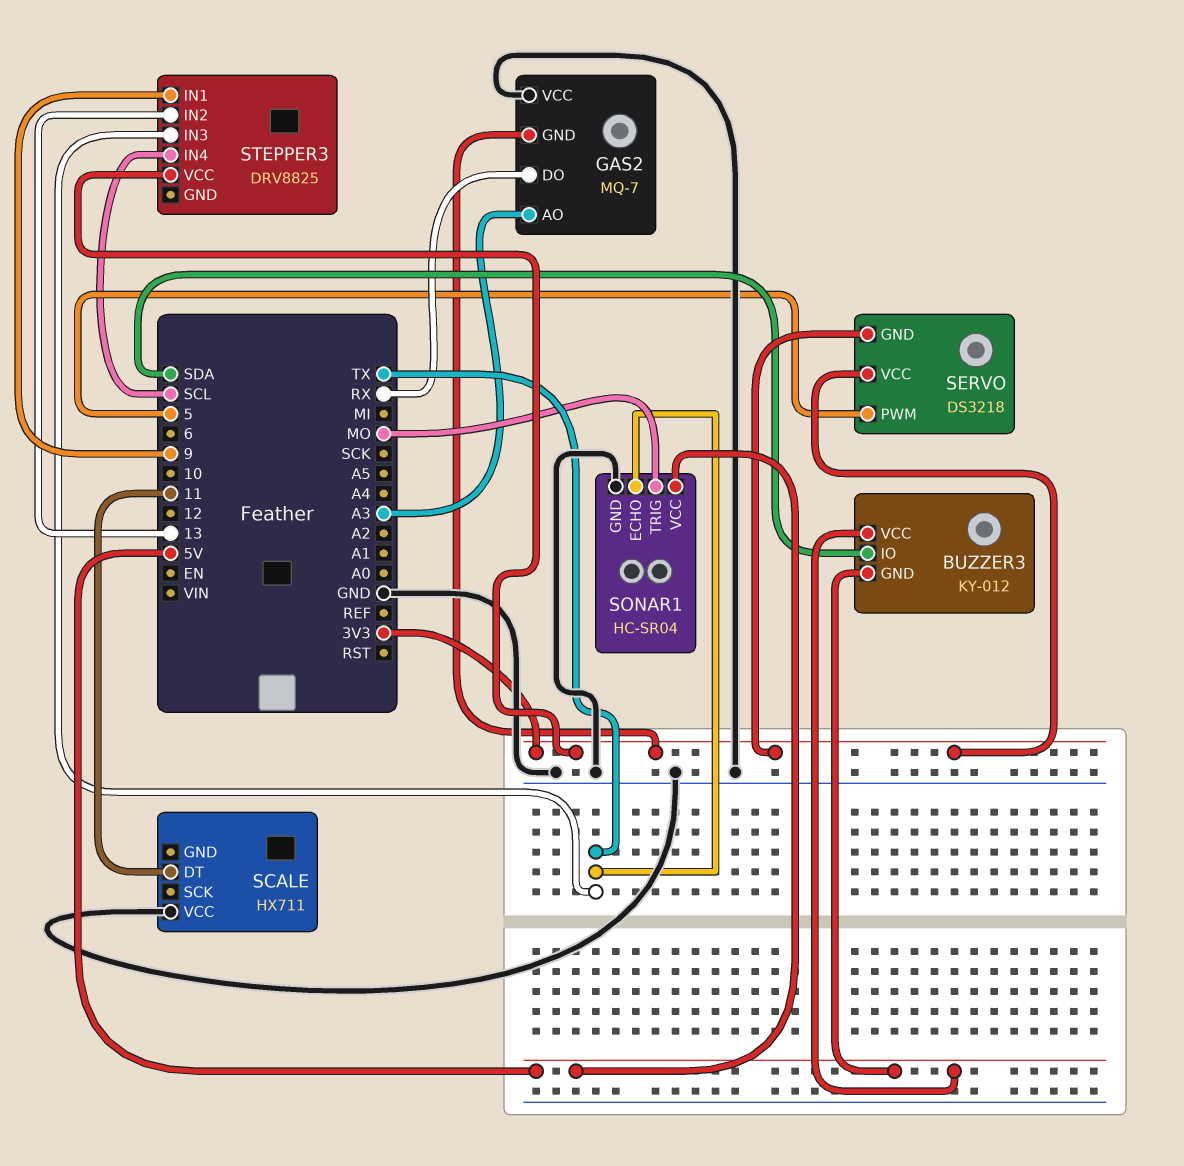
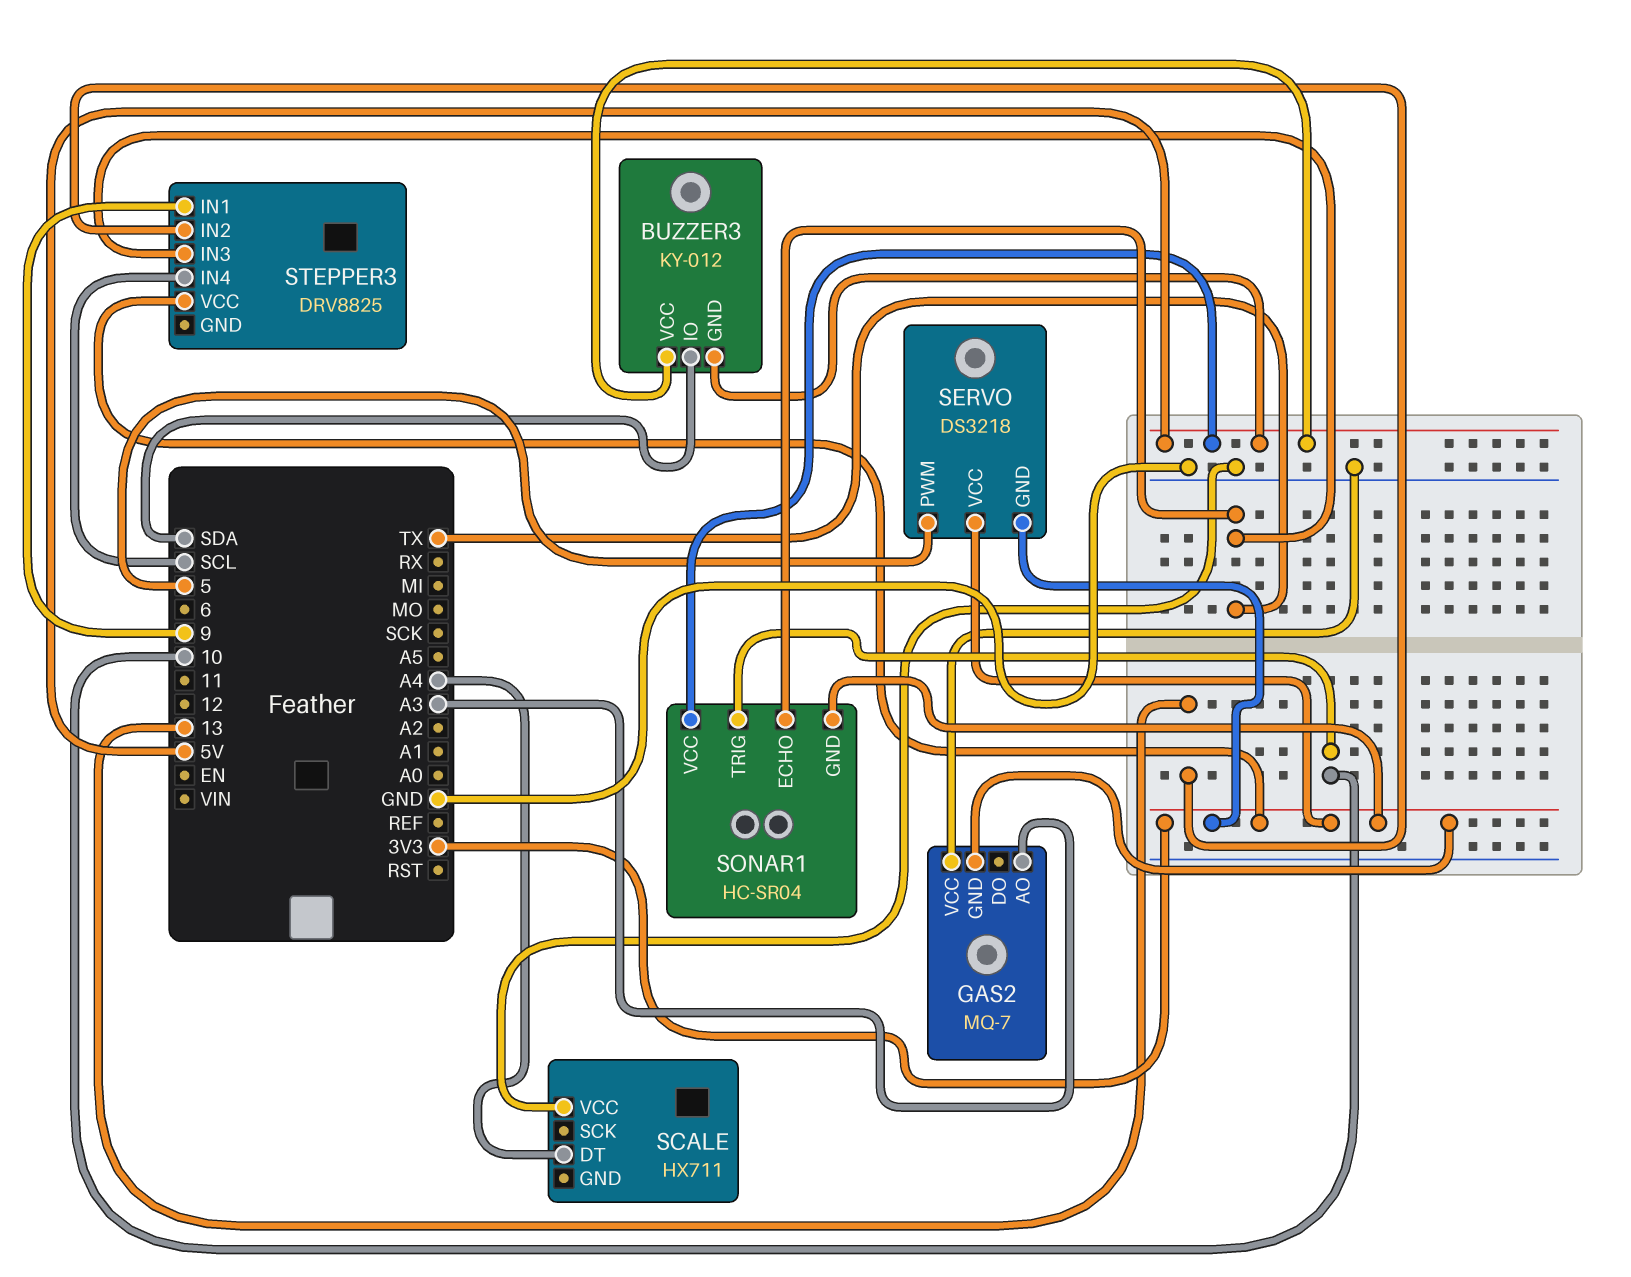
GAS2 pin DO: RX -> none
SCALE pin DT: 11 -> A4
SONAR1 pin GND: GND -> 3V3
SONAR1 pin TRIG: MO -> 10

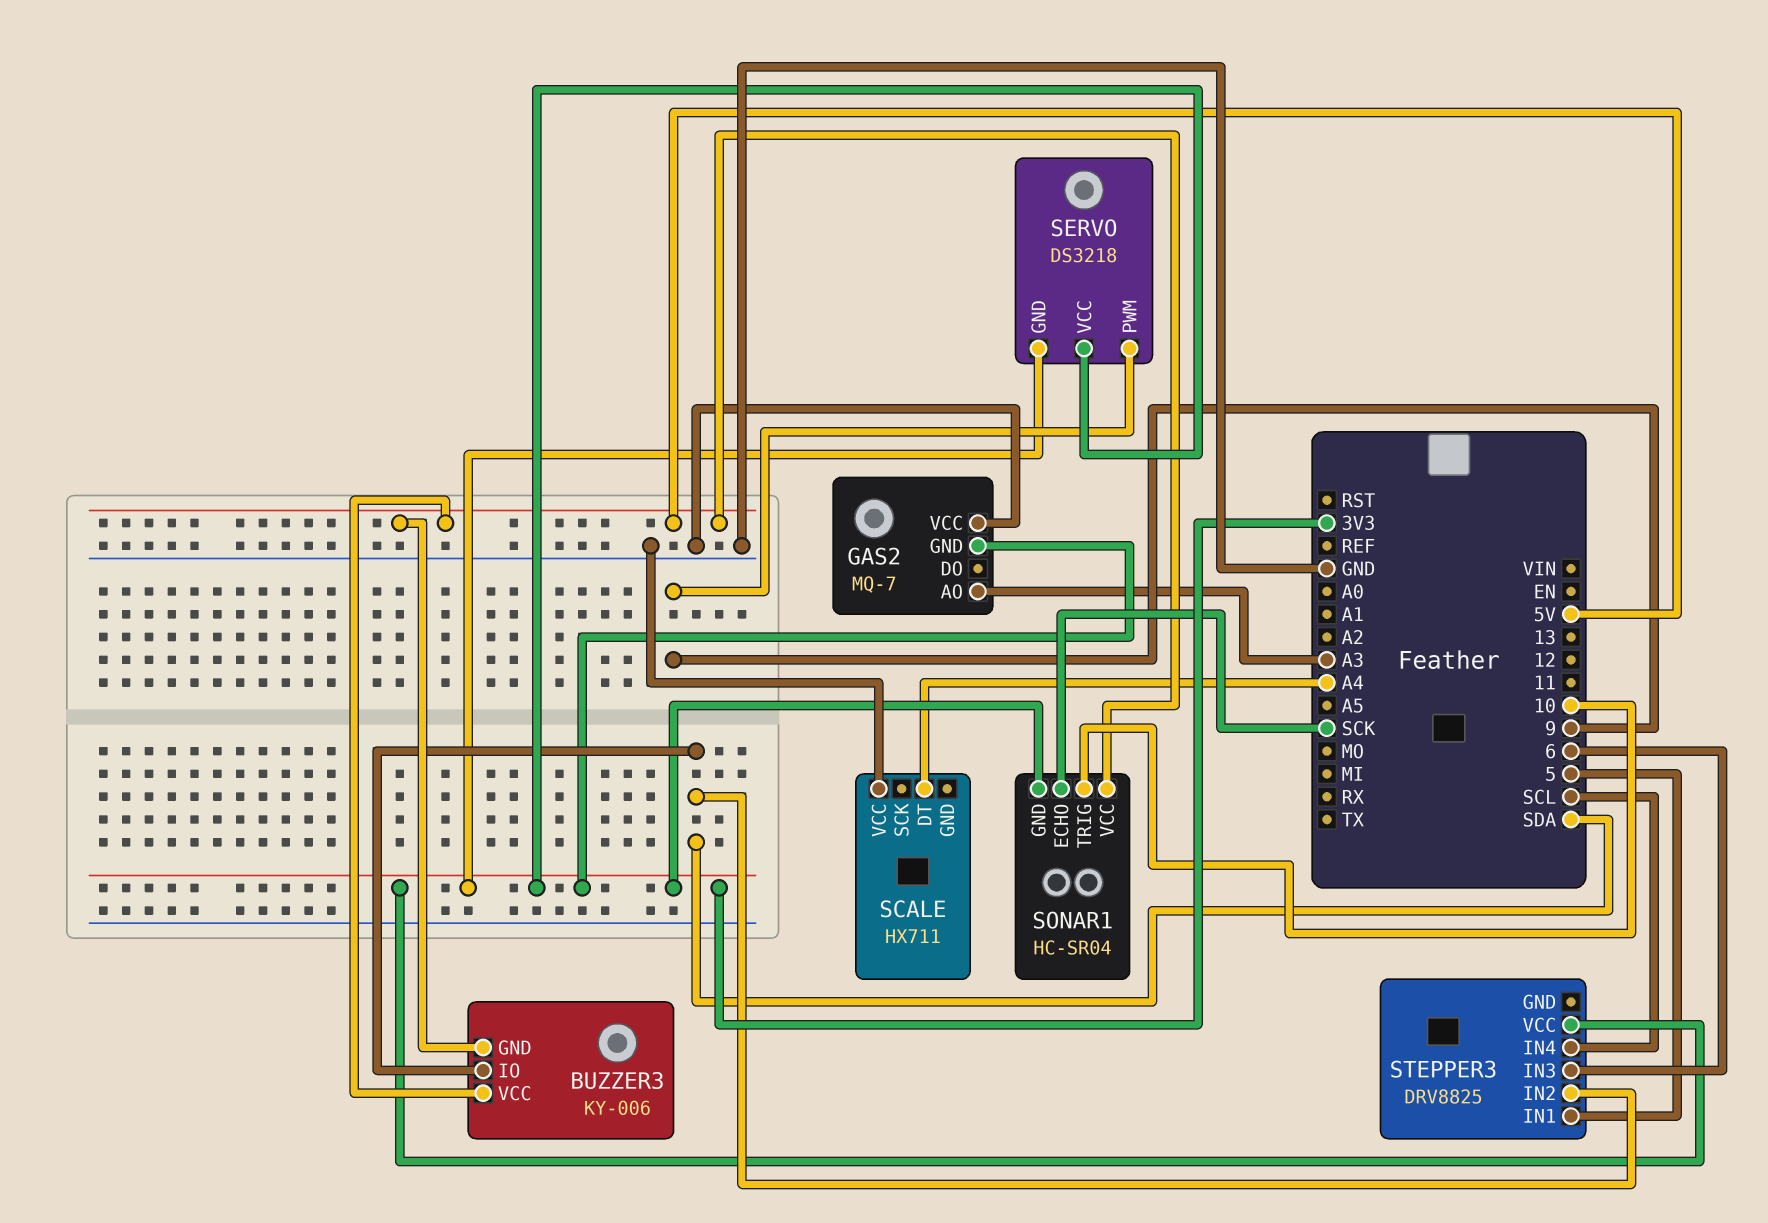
BUZZER3: KY-012 -> KY-006
SERVO pin PWM: 5 -> 9
SONAR1 pin ECHO: TX -> SCK
STEPPER3 pin IN1: 9 -> 5
STEPPER3 pin IN2: 13 -> SDA
STEPPER3 pin IN3: TX -> 6

